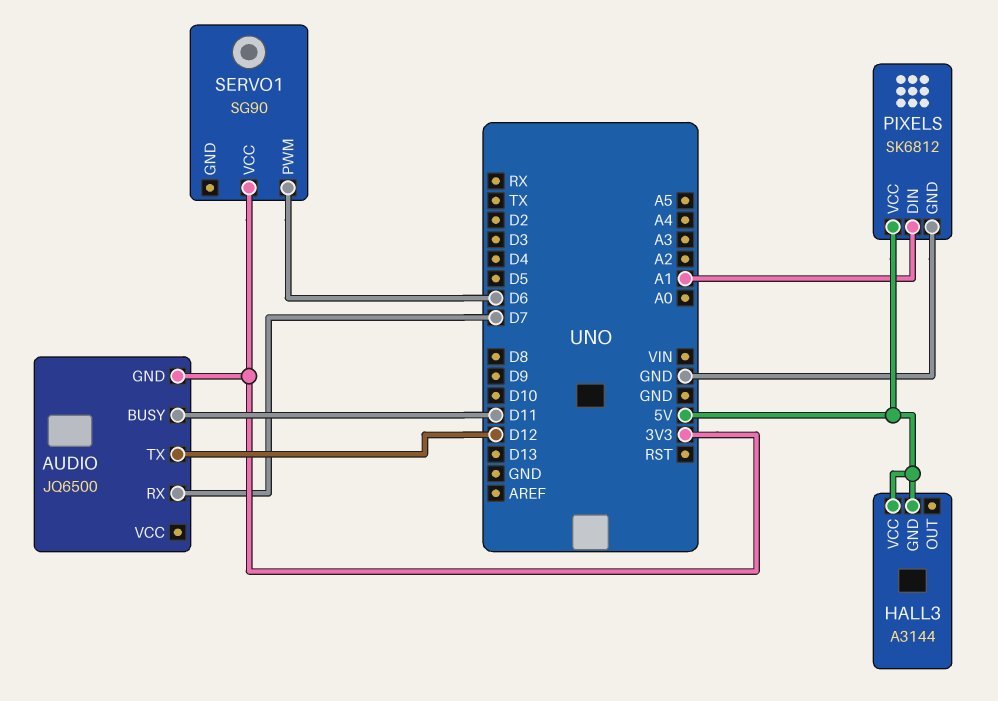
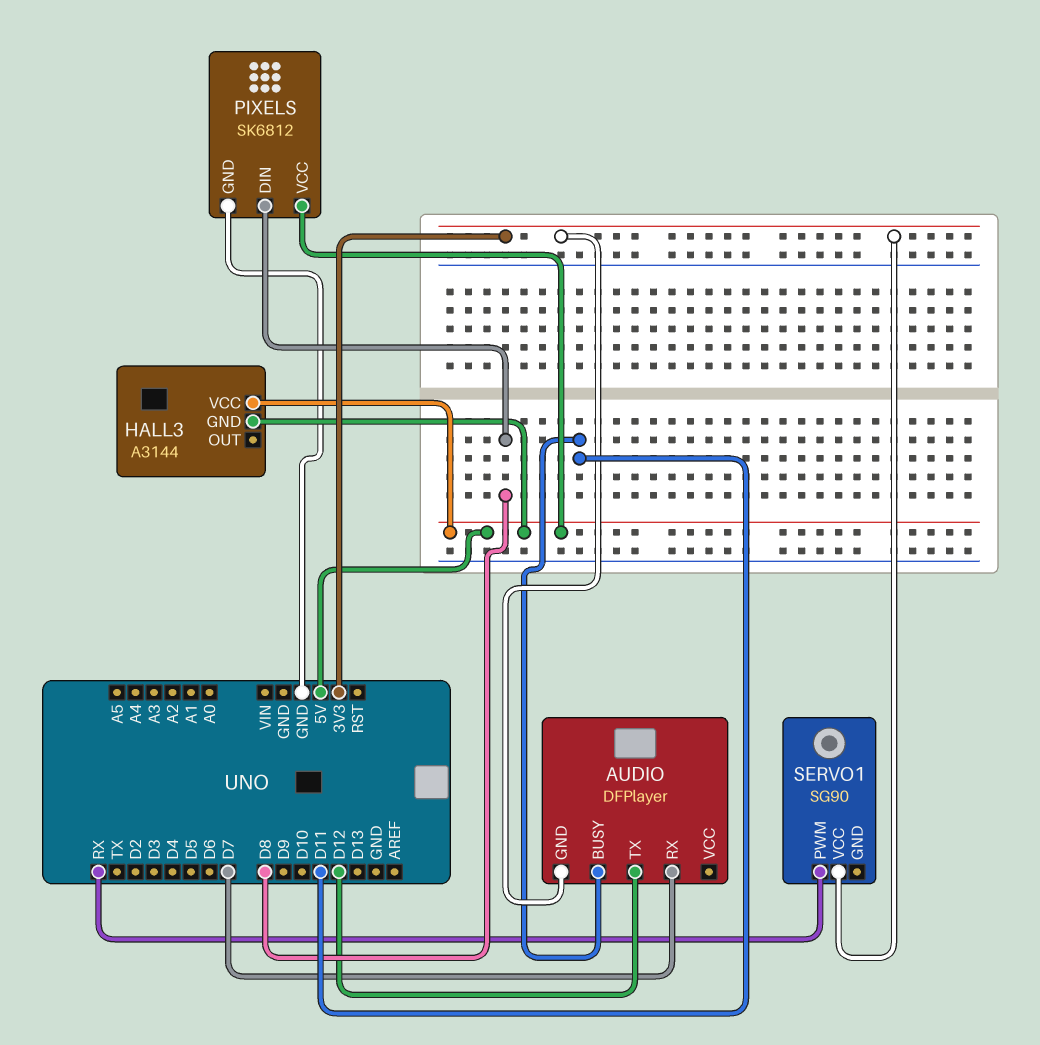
AUDIO: JQ6500 -> DFPlayer
PIXELS pin DIN: A1 -> D8
SERVO1 pin PWM: D6 -> RX

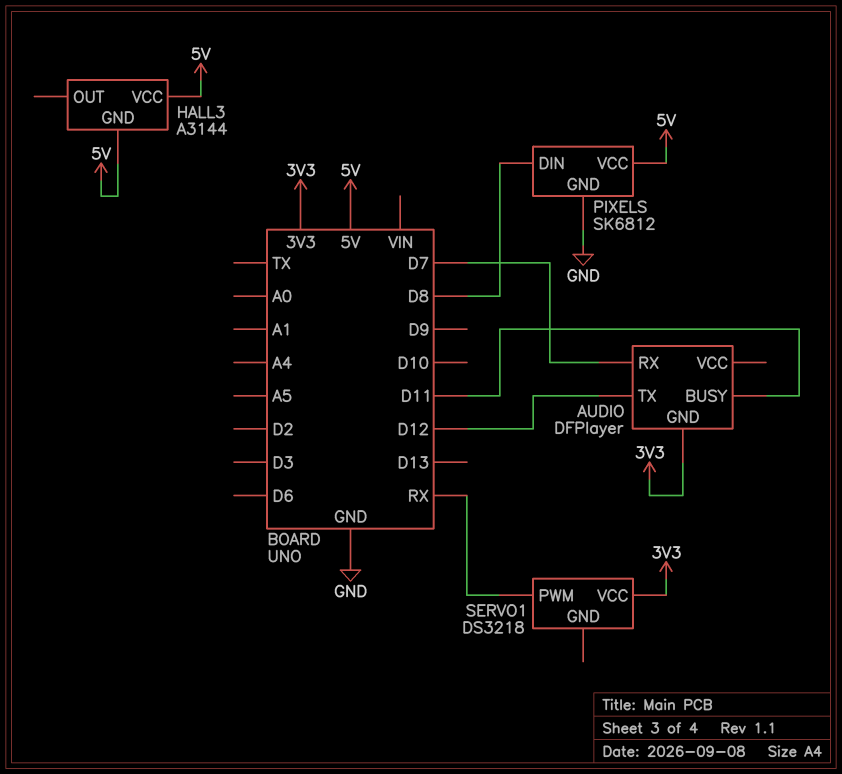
SERVO1: SG90 -> DS3218

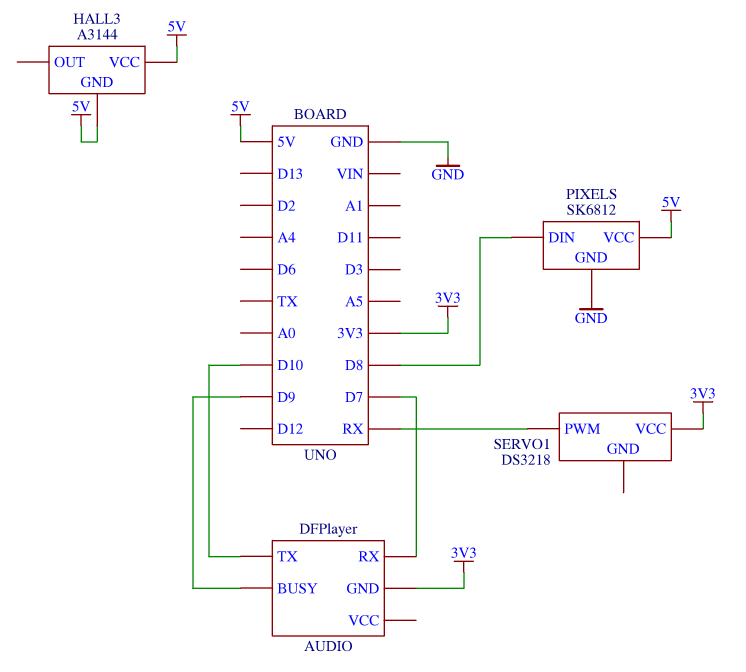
AUDIO pin BUSY: D11 -> D9
AUDIO pin TX: D12 -> D10

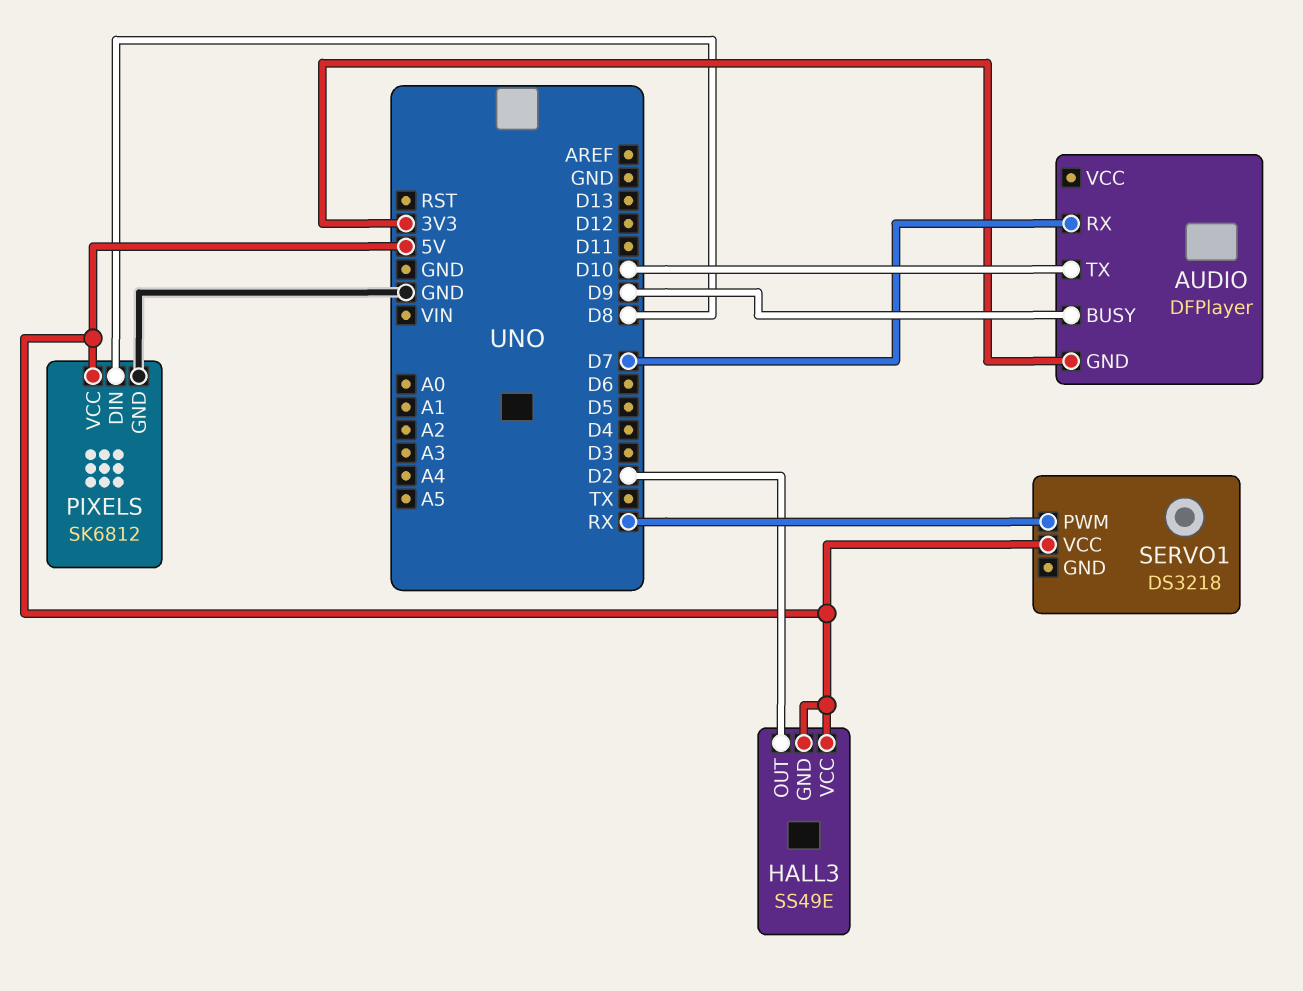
HALL3: A3144 -> SS49E
HALL3 pin OUT: none -> D2
SERVO1 pin VCC: 3V3 -> 5V

